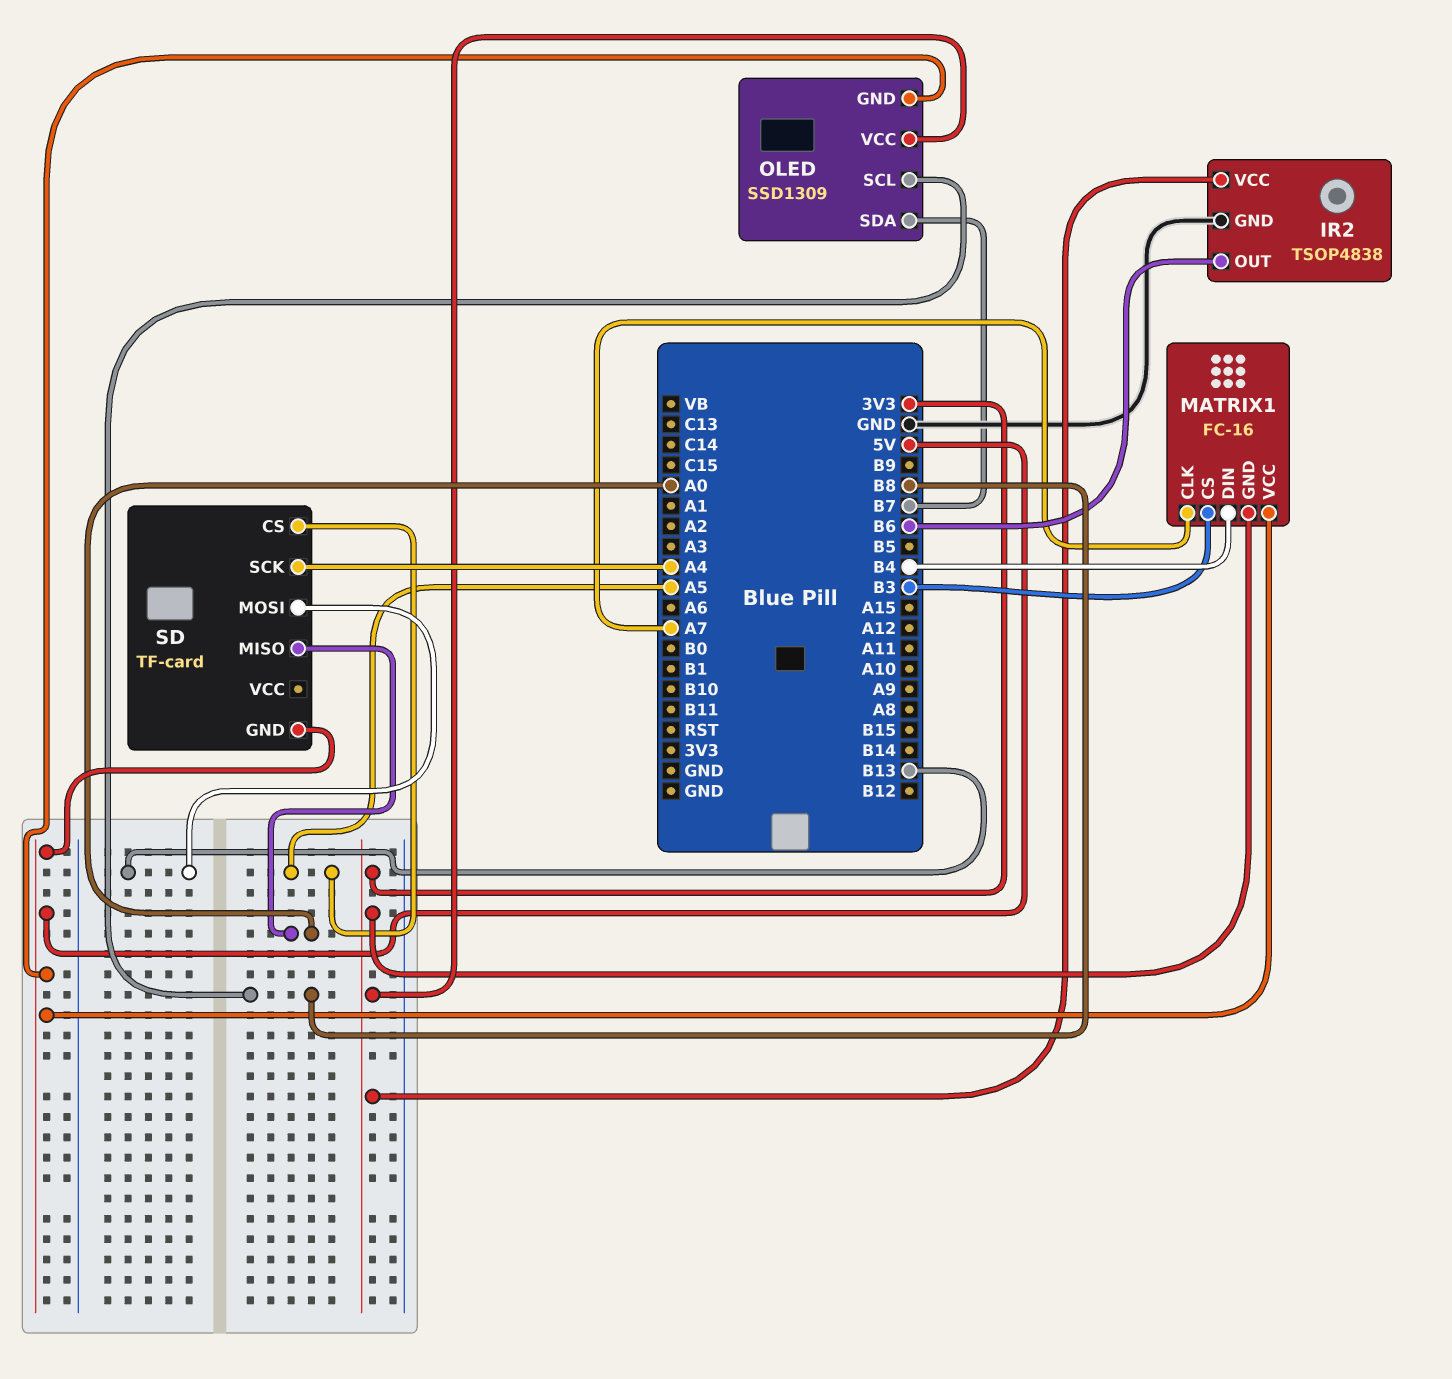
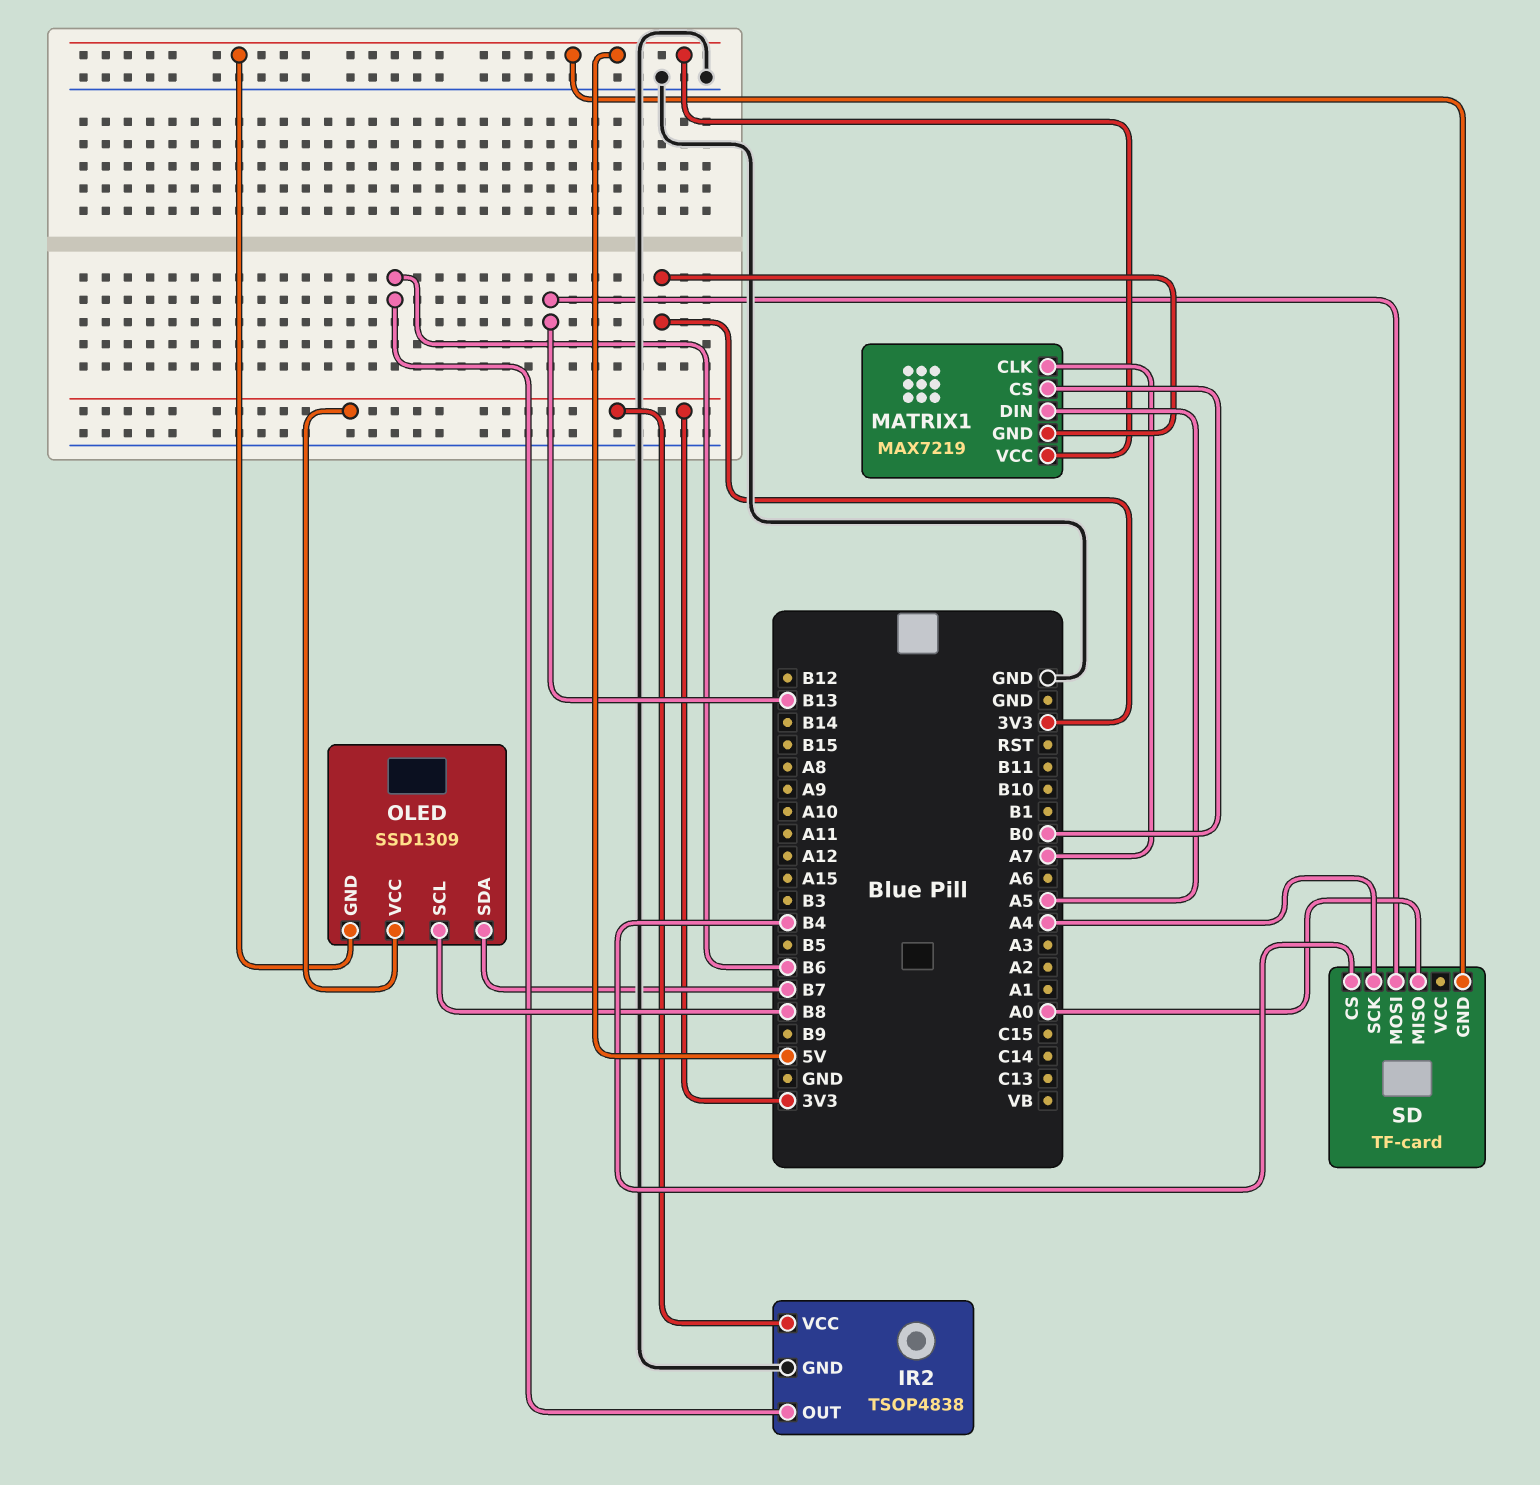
MATRIX1: FC-16 -> MAX7219
MATRIX1 pin CS: B3 -> B0
MATRIX1 pin DIN: B4 -> A5
SD pin CS: A5 -> B4

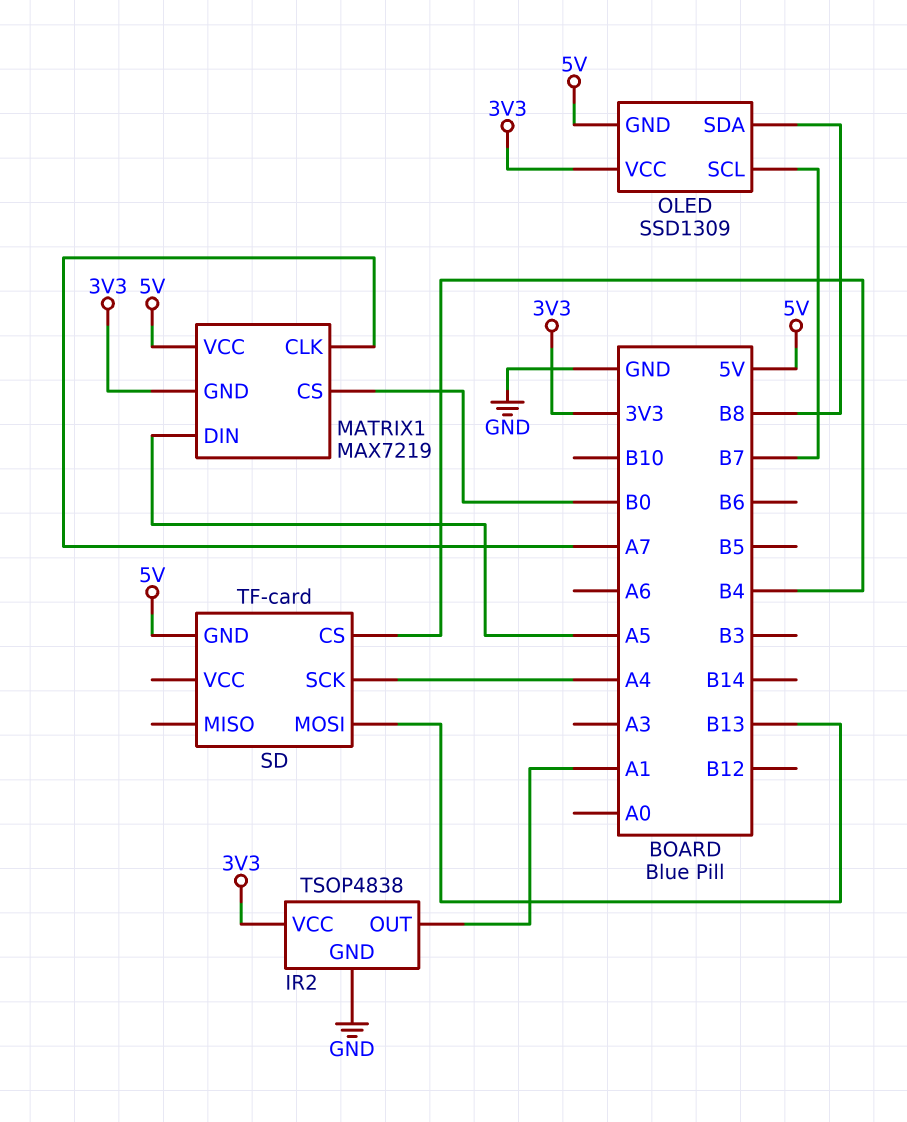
IR2 pin OUT: B6 -> A1
OLED pin SCL: B8 -> B7
OLED pin SDA: B7 -> B8
SD pin MISO: A0 -> none

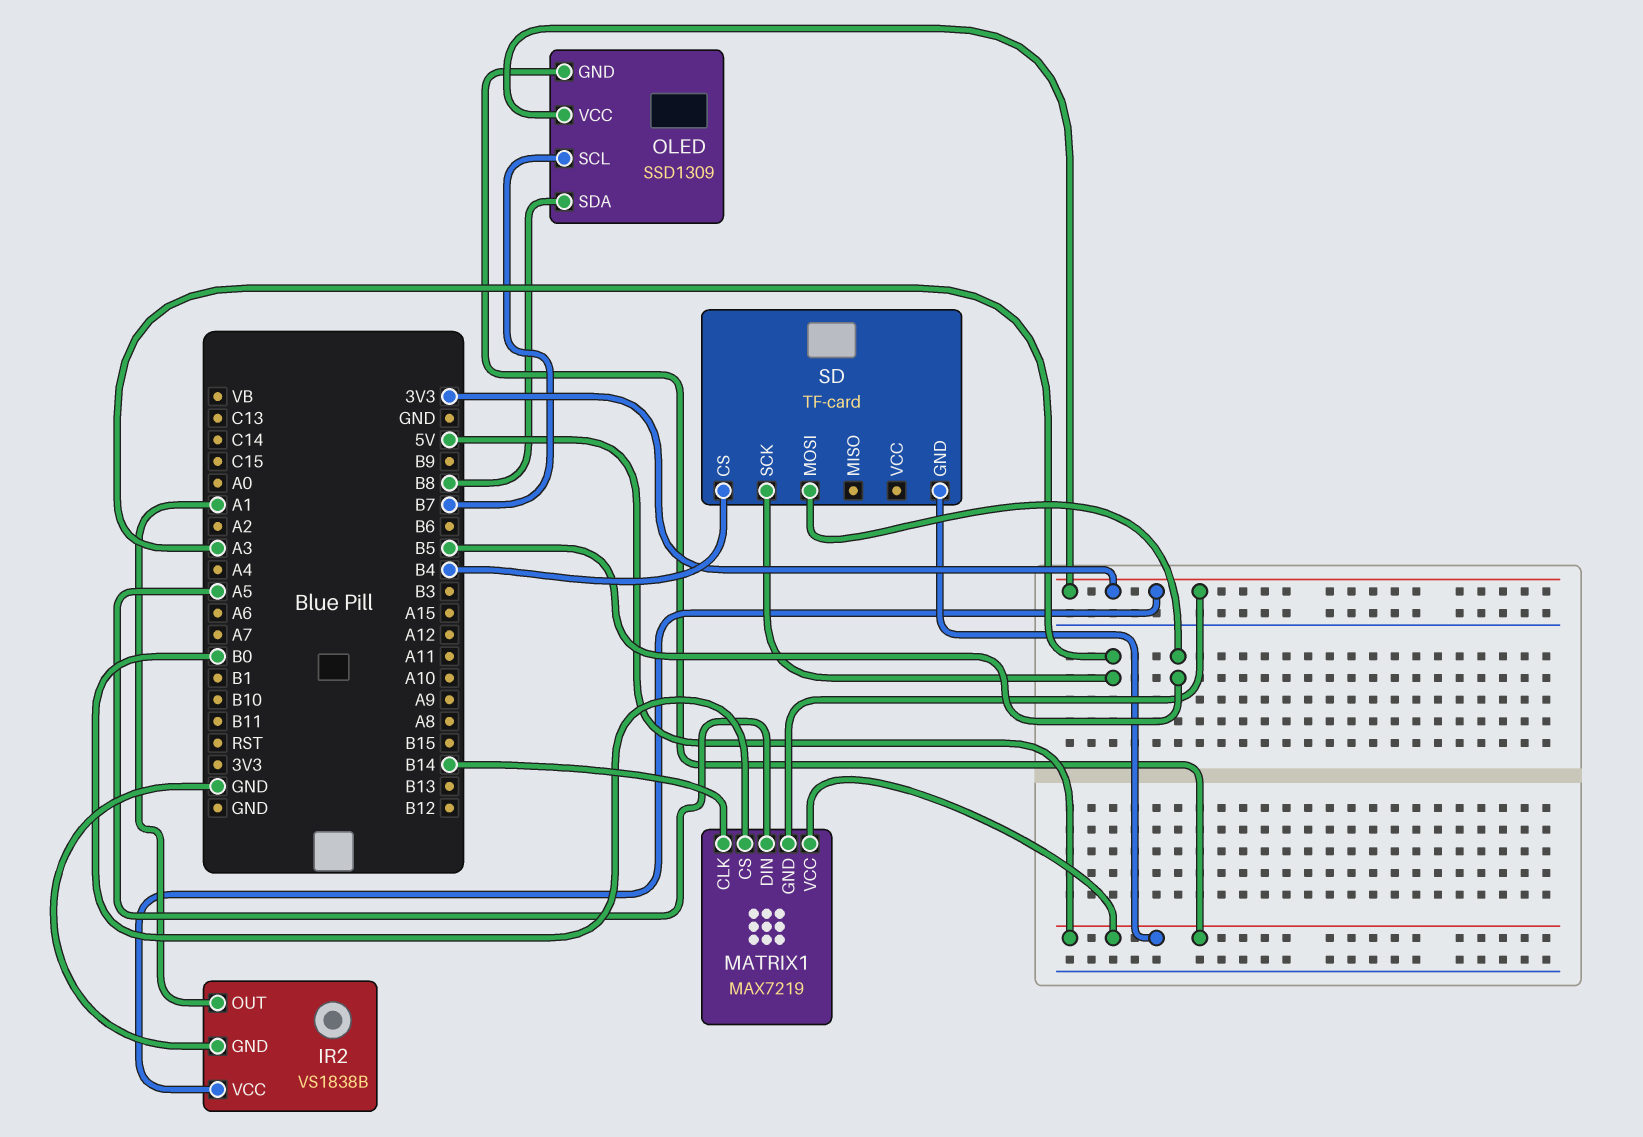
IR2: TSOP4838 -> VS1838B
MATRIX1 pin CLK: A7 -> B14
SD pin MOSI: B13 -> B5
SD pin SCK: A4 -> A3

